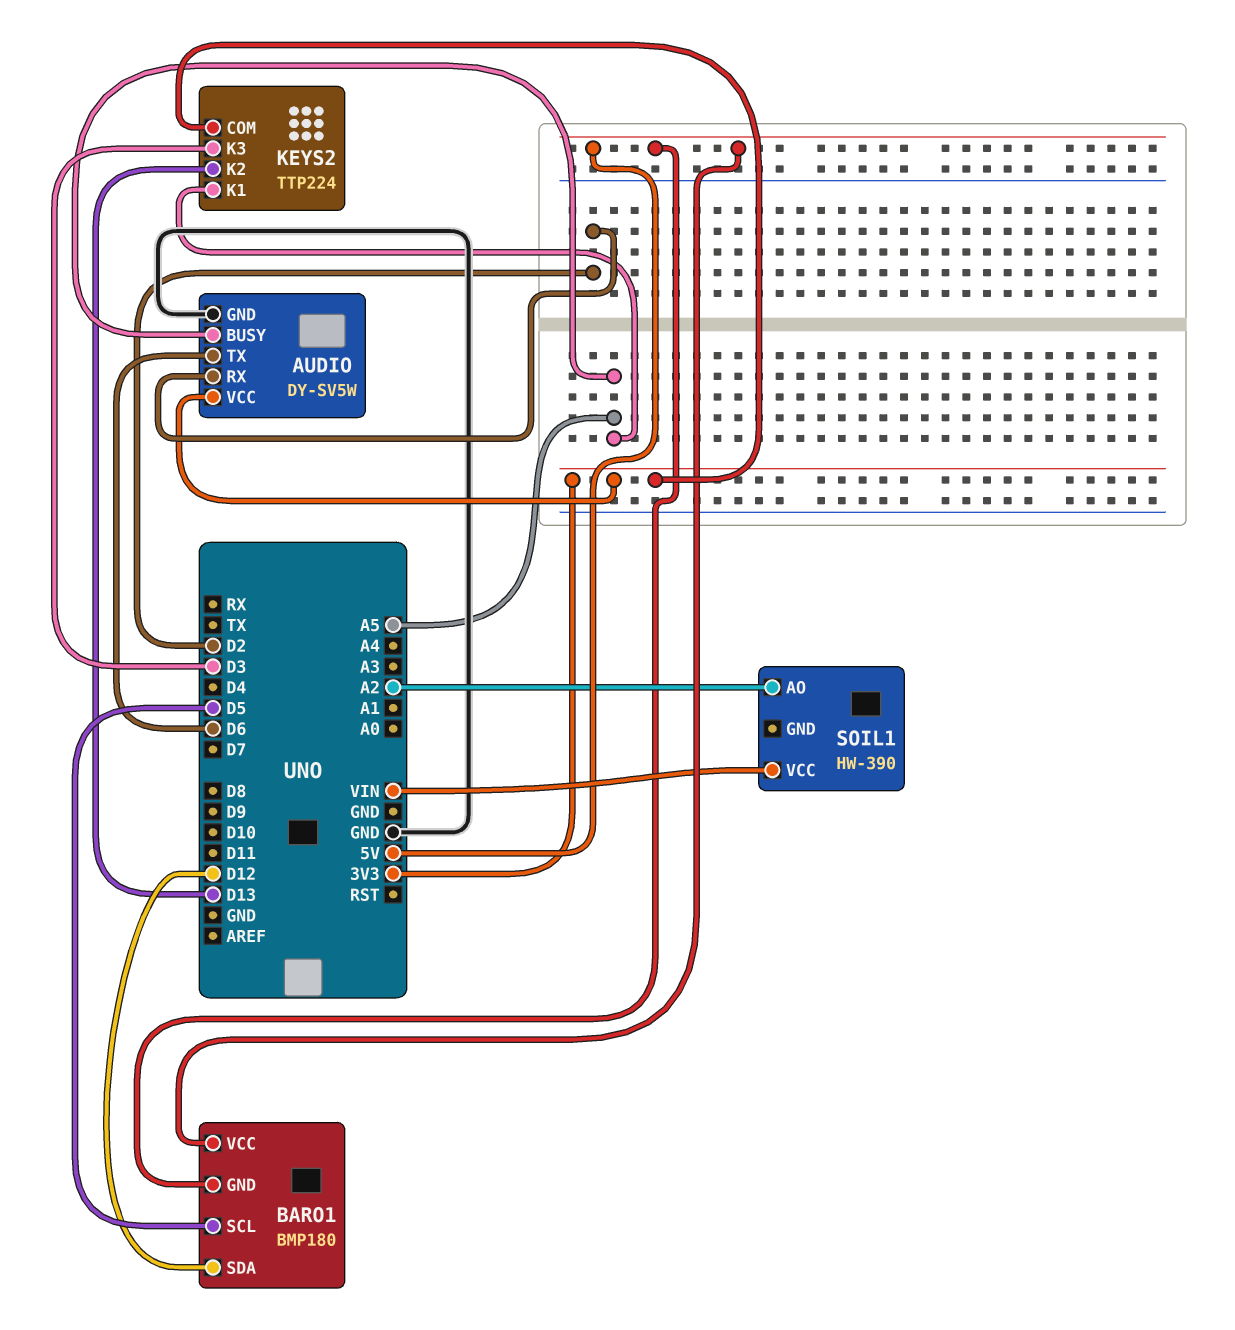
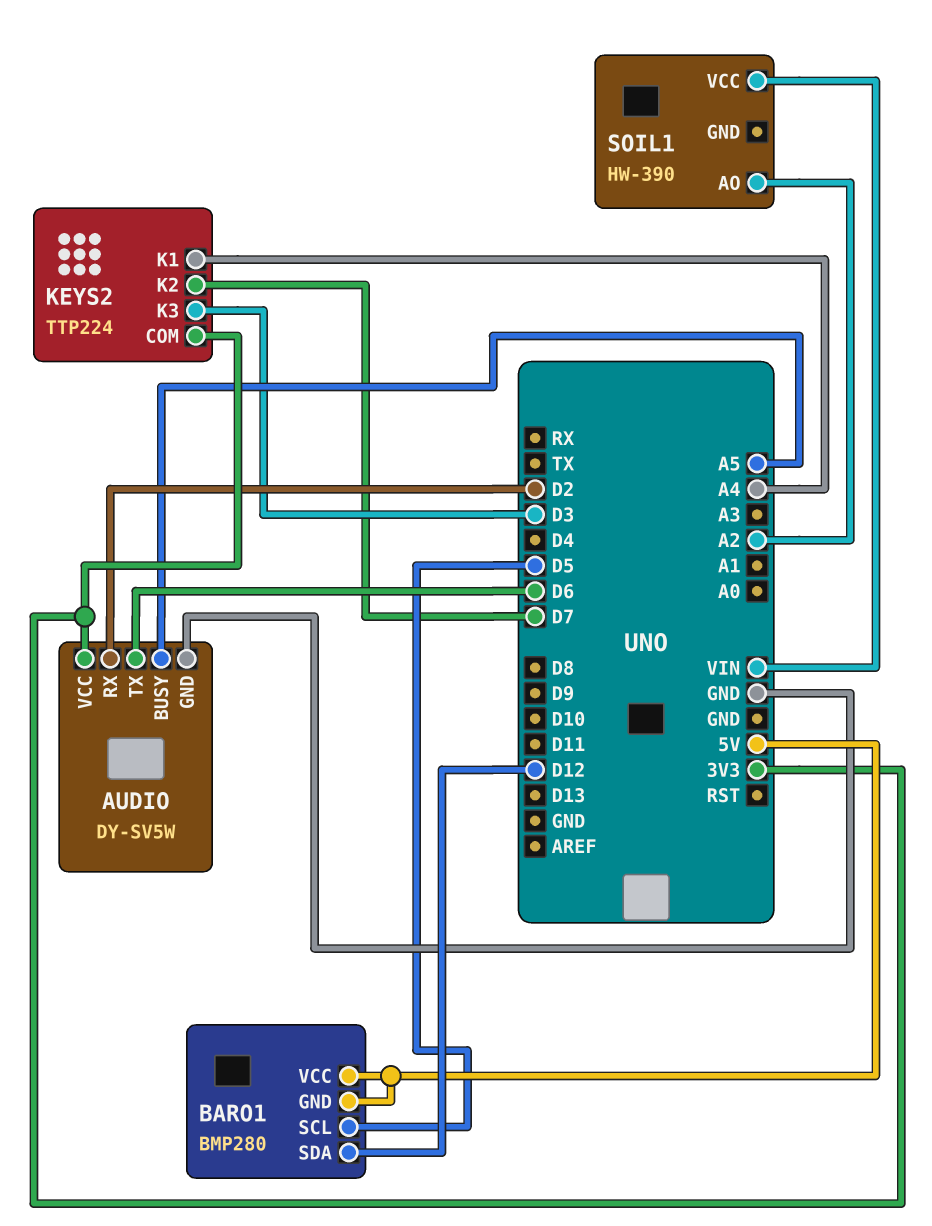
BARO1: BMP180 -> BMP280
KEYS2 pin K1: A5 -> A4
KEYS2 pin K2: D13 -> D7

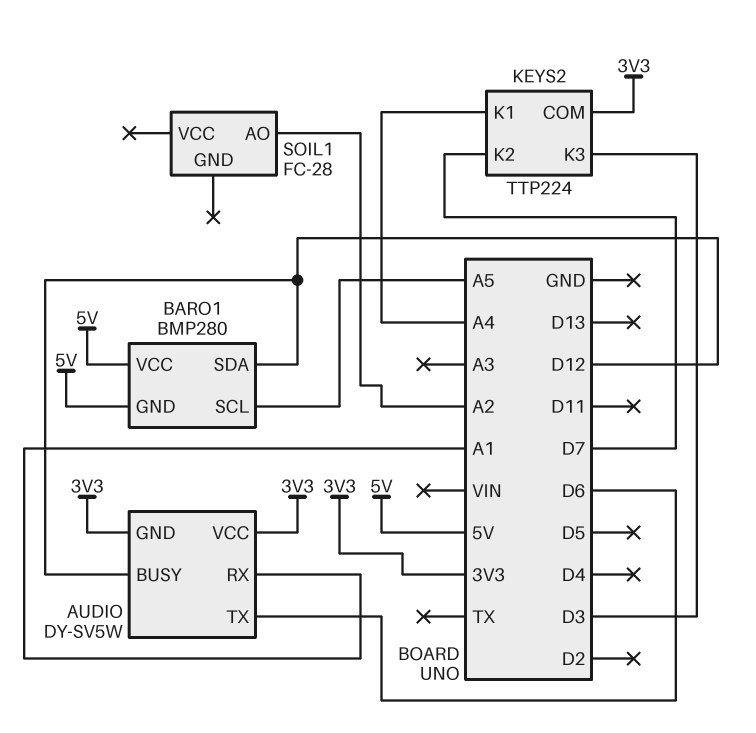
AUDIO pin BUSY: A5 -> D12
AUDIO pin GND: GND -> 3V3
AUDIO pin RX: D2 -> A1
BARO1 pin SCL: D5 -> A5
SOIL1: HW-390 -> FC-28
SOIL1 pin VCC: VIN -> none

